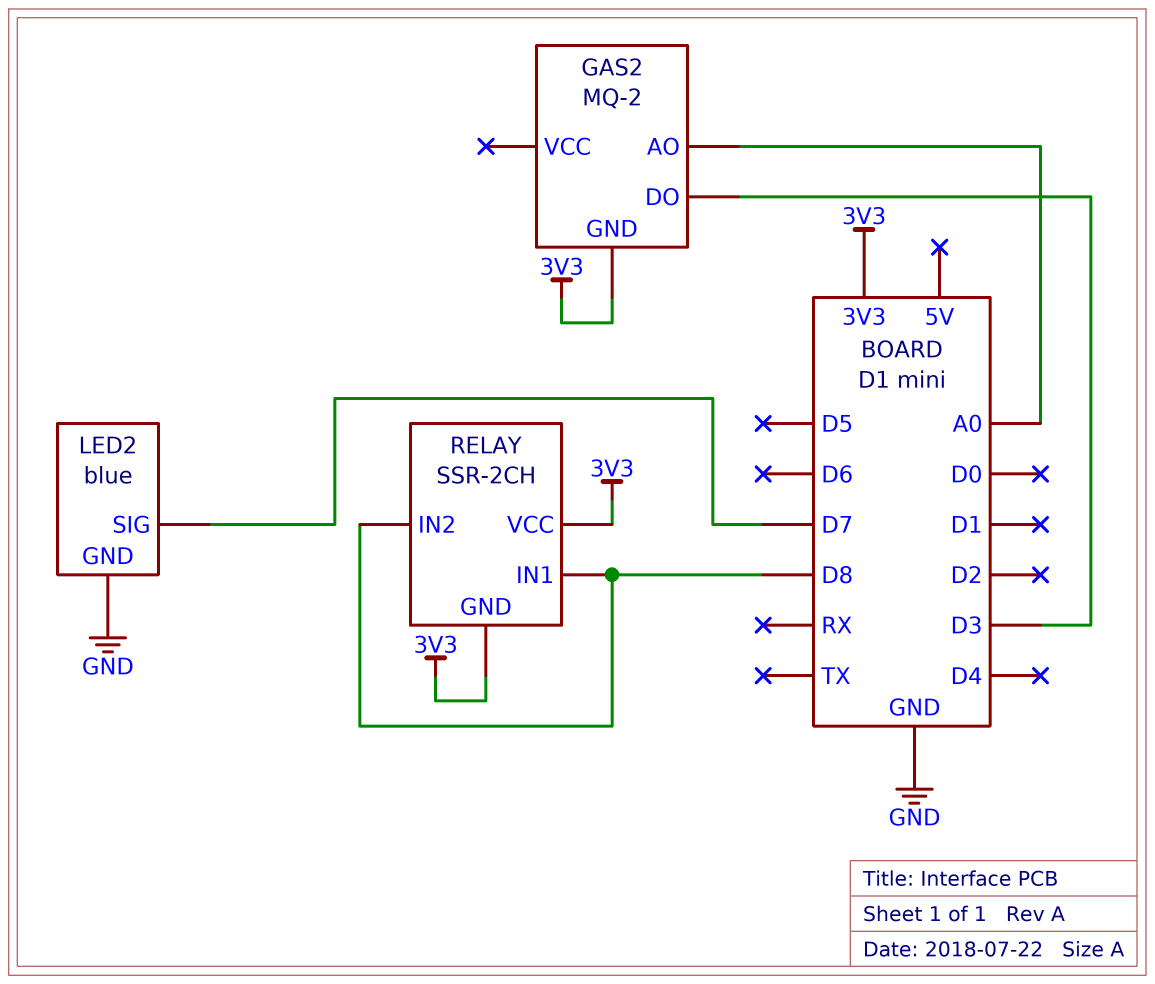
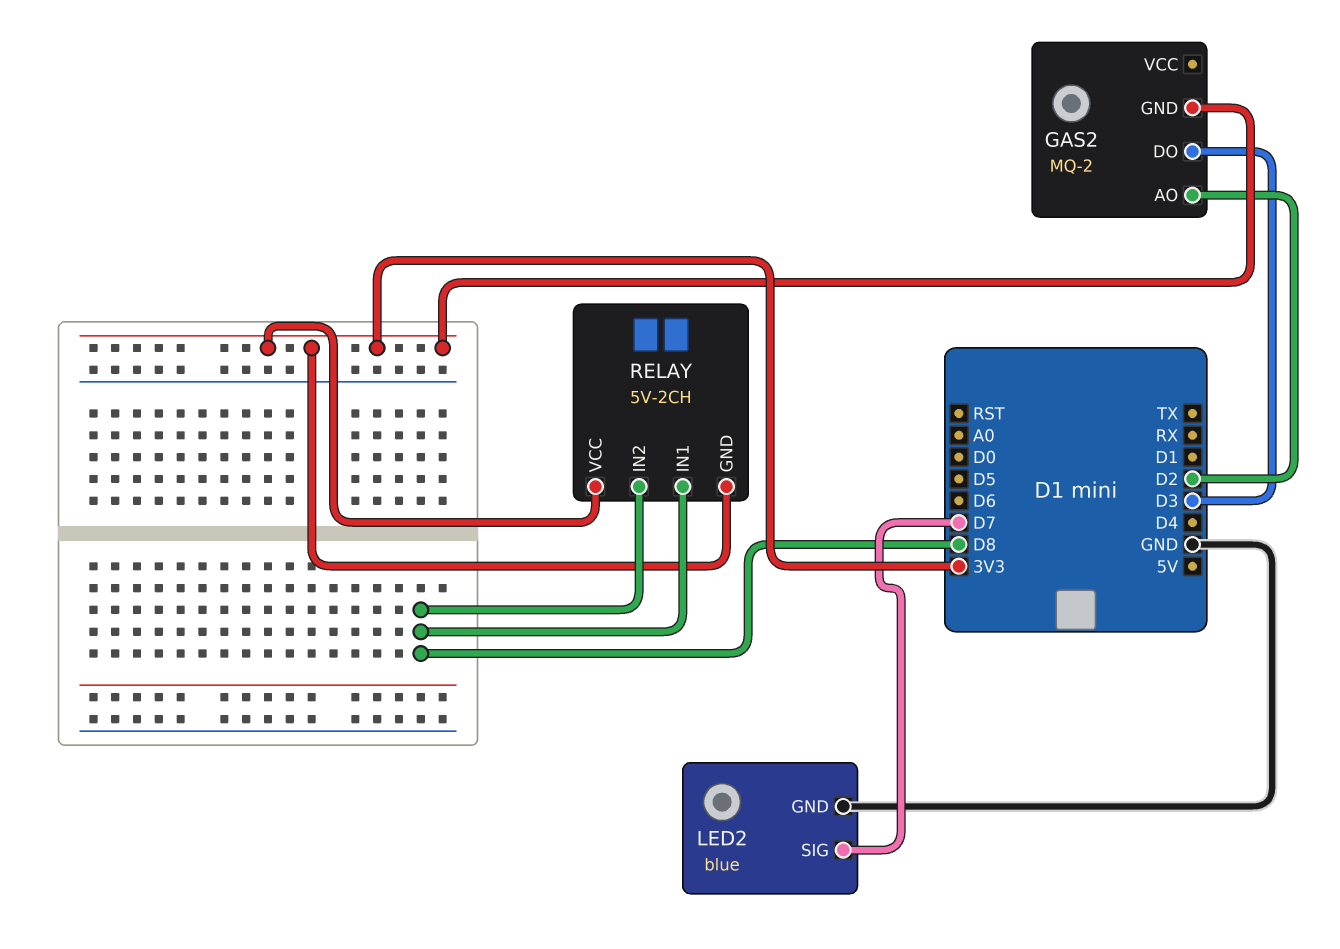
GAS2 pin AO: A0 -> D2
RELAY: SSR-2CH -> 5V-2CH

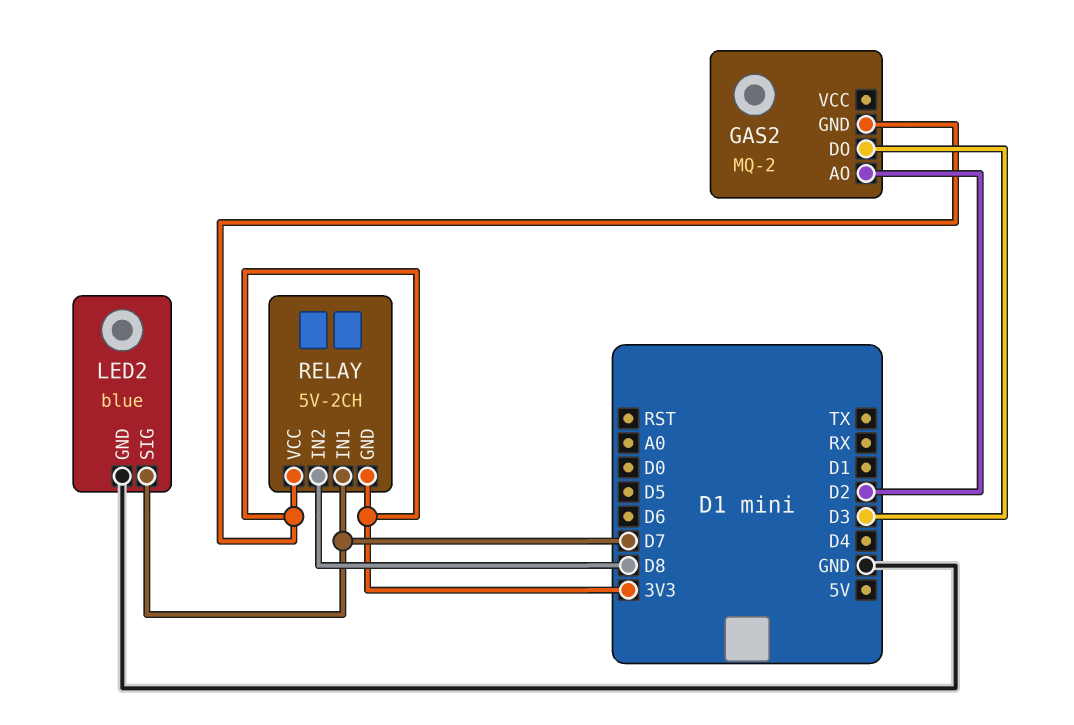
RELAY pin IN1: D8 -> D7

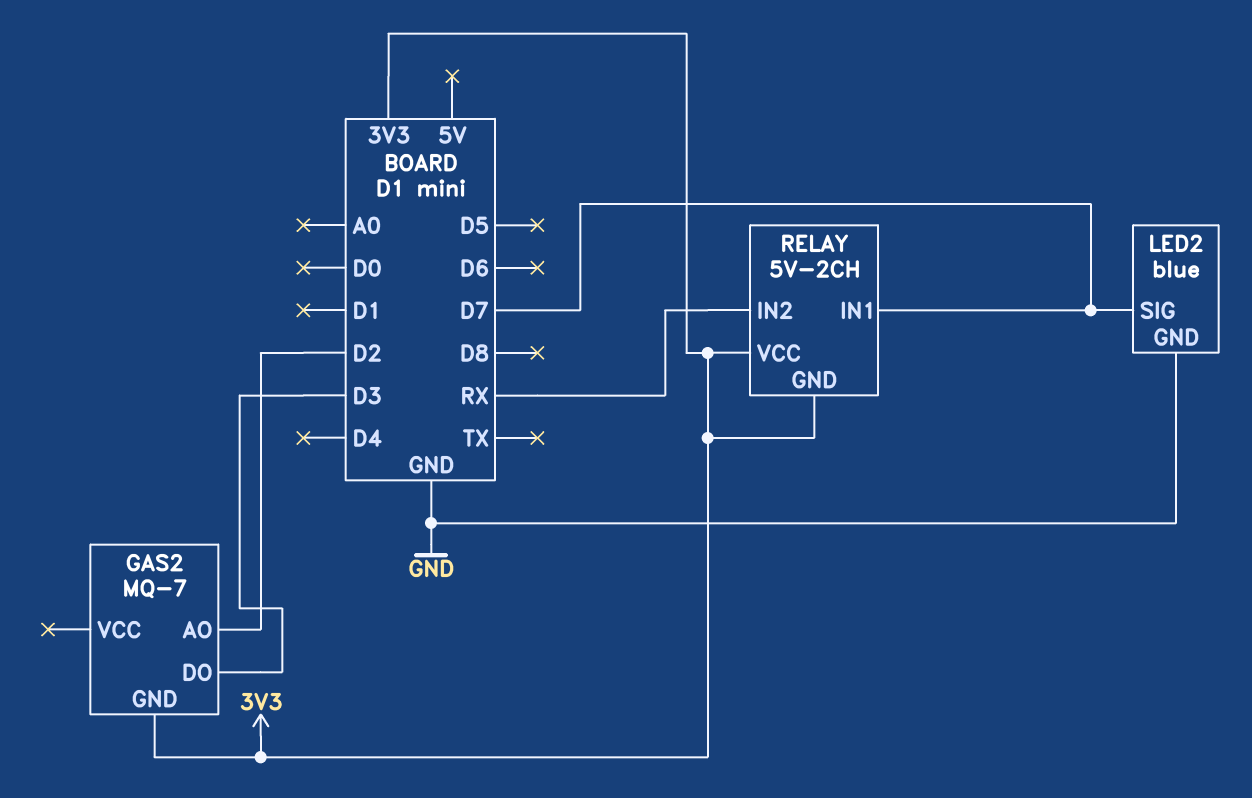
GAS2: MQ-2 -> MQ-7
RELAY pin IN2: D8 -> RX

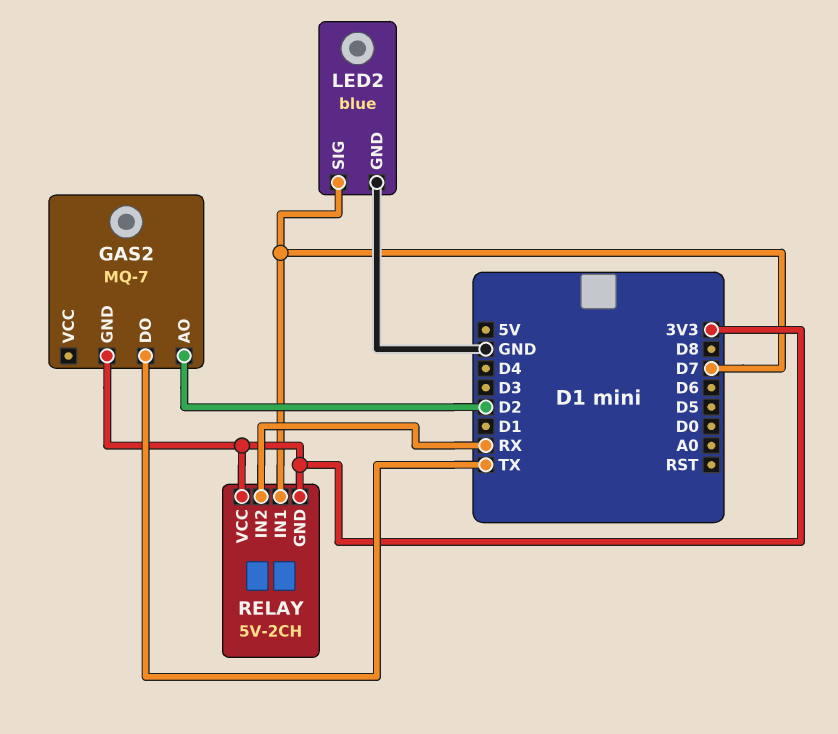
GAS2 pin DO: D3 -> TX

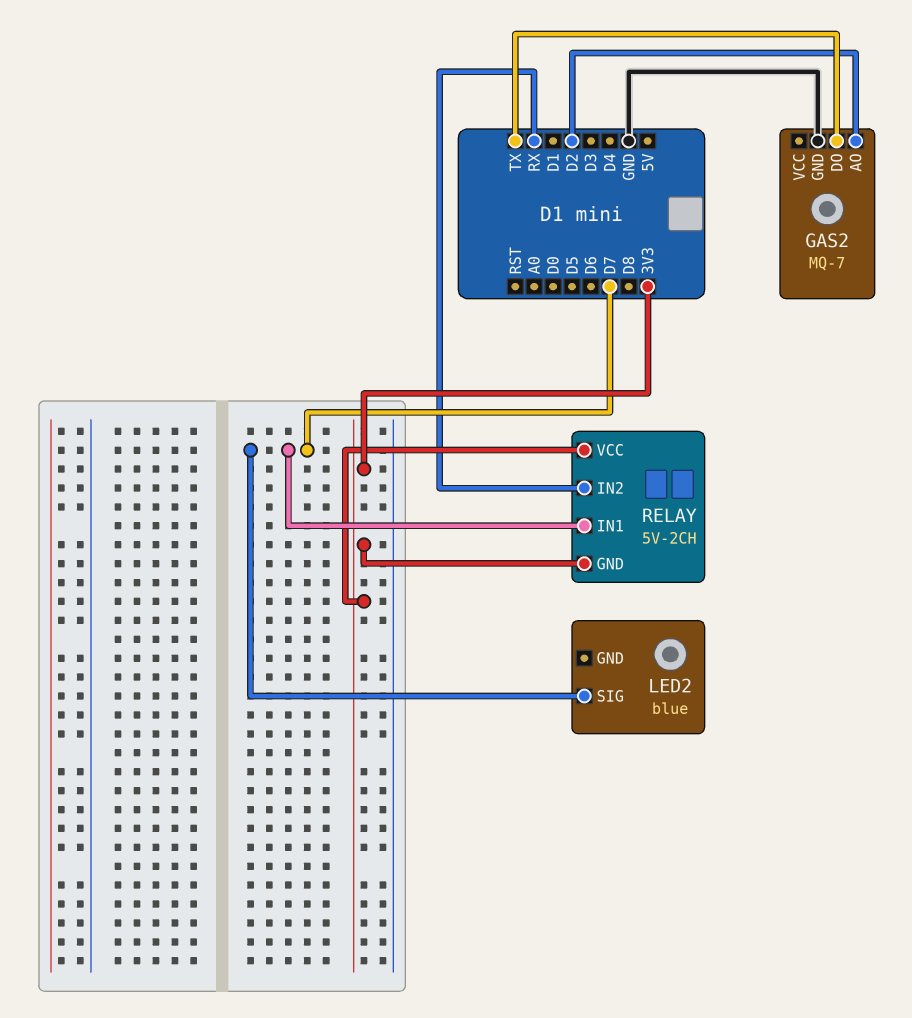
GAS2 pin GND: 3V3 -> GND
LED2 pin GND: GND -> none

